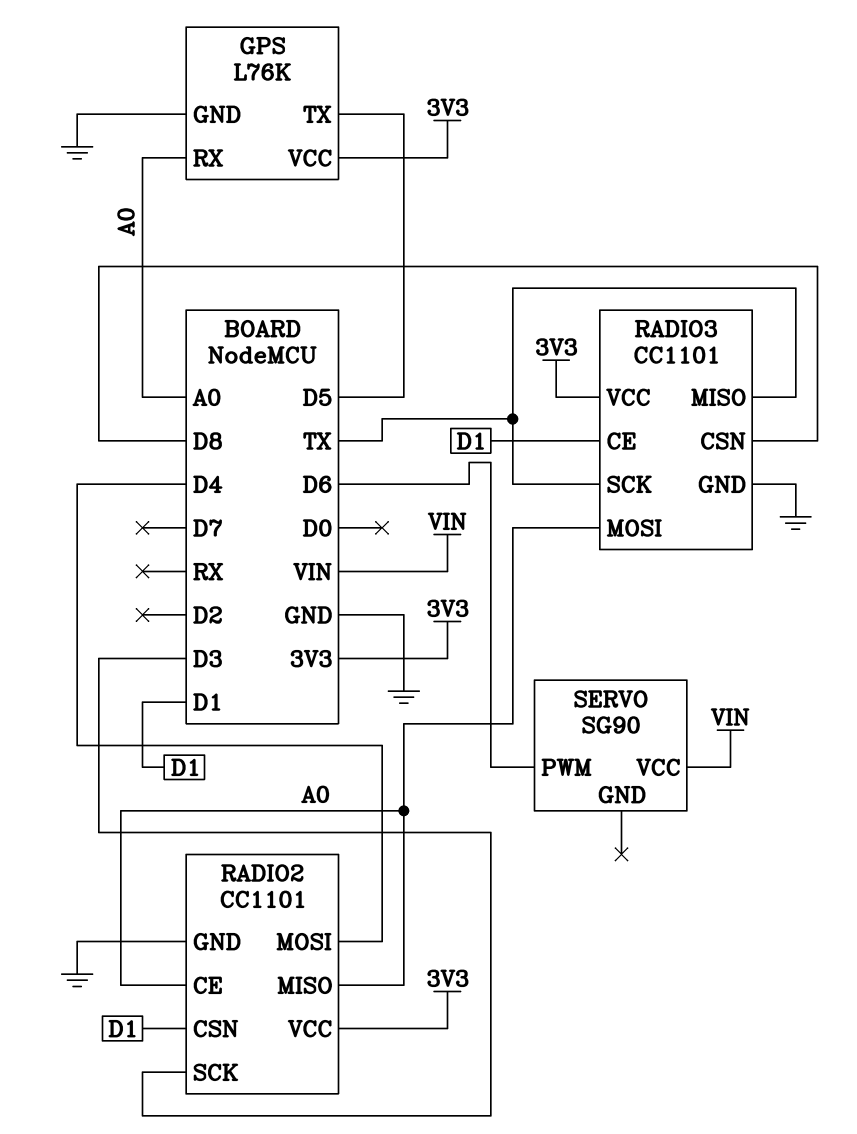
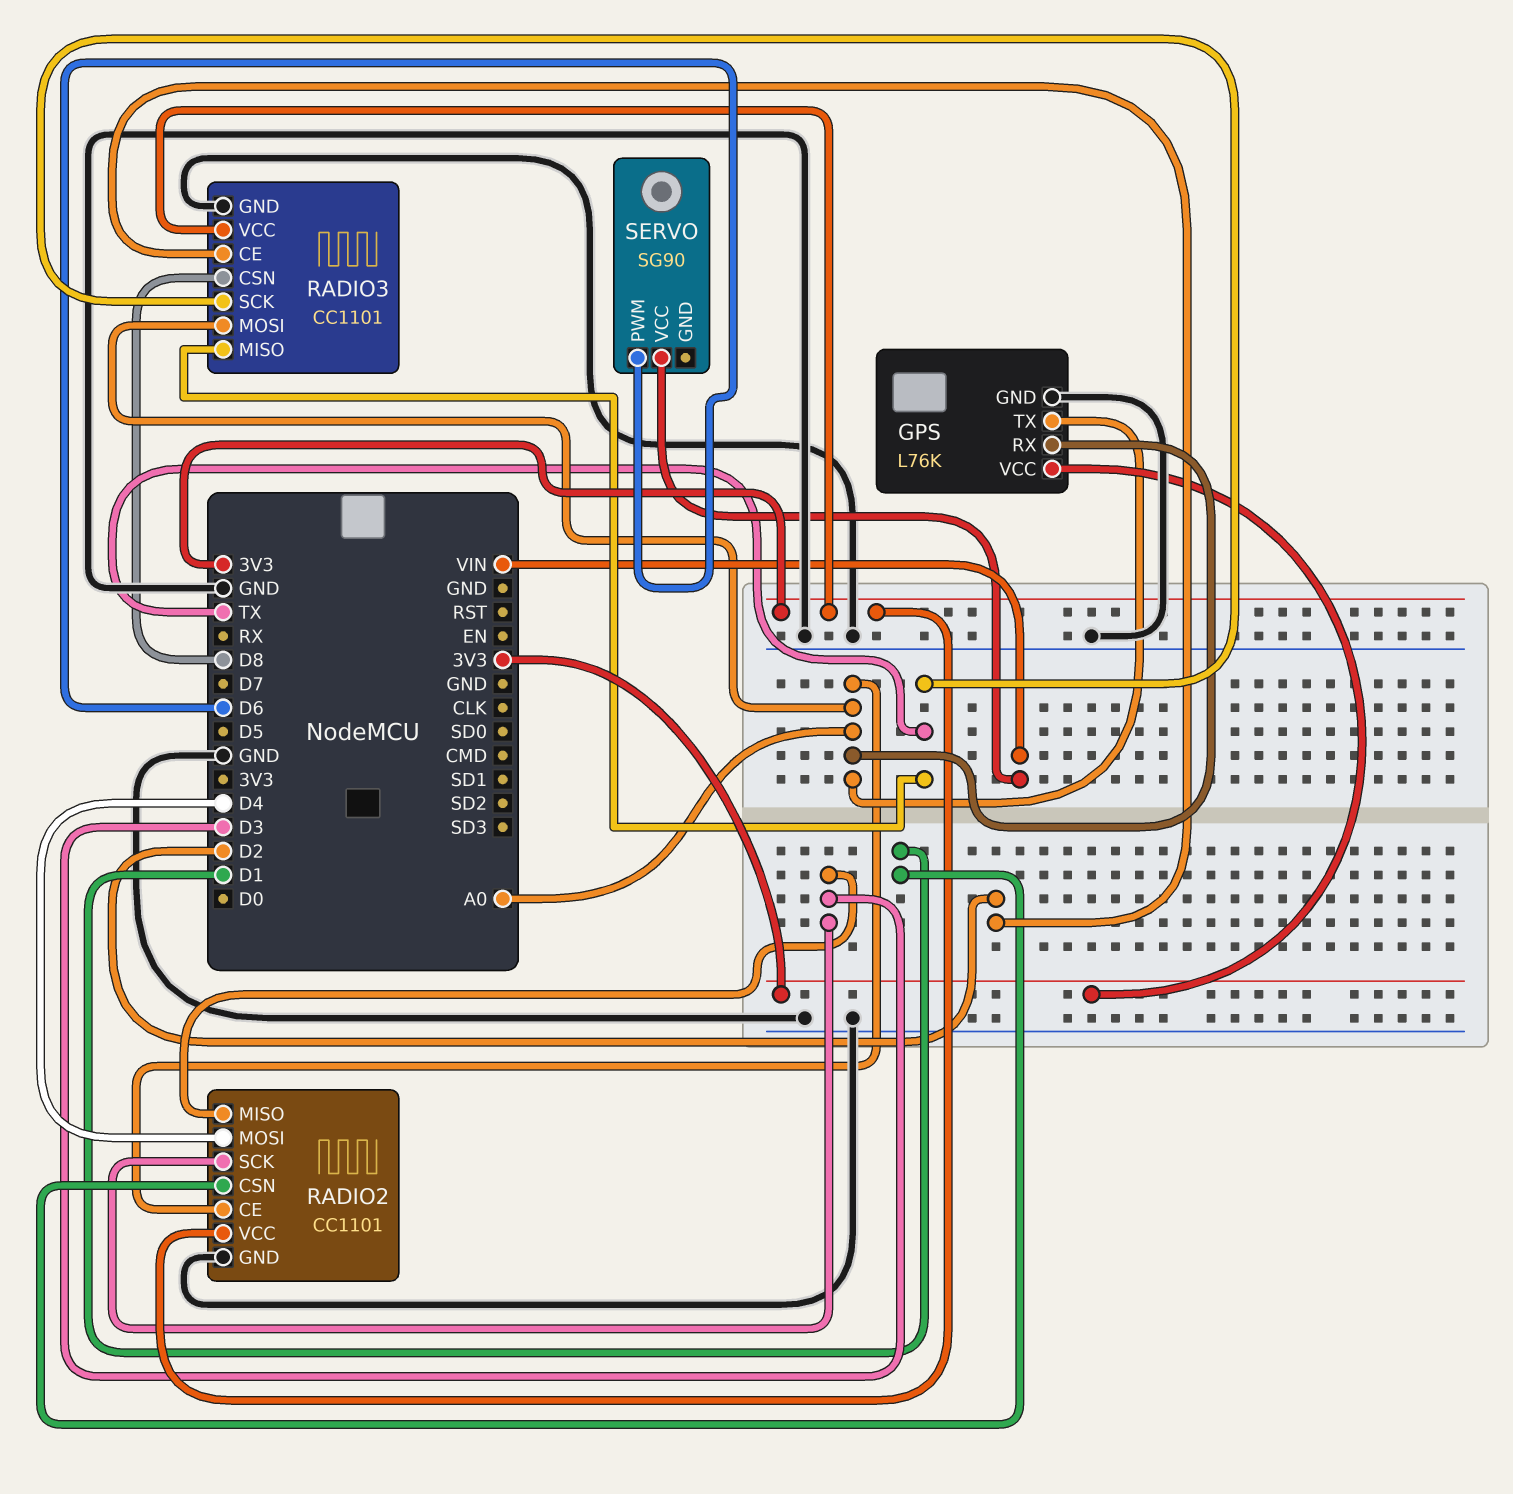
GPS pin TX: D5 -> A0
RADIO2 pin MISO: A0 -> D3
RADIO3 pin CE: D1 -> D2

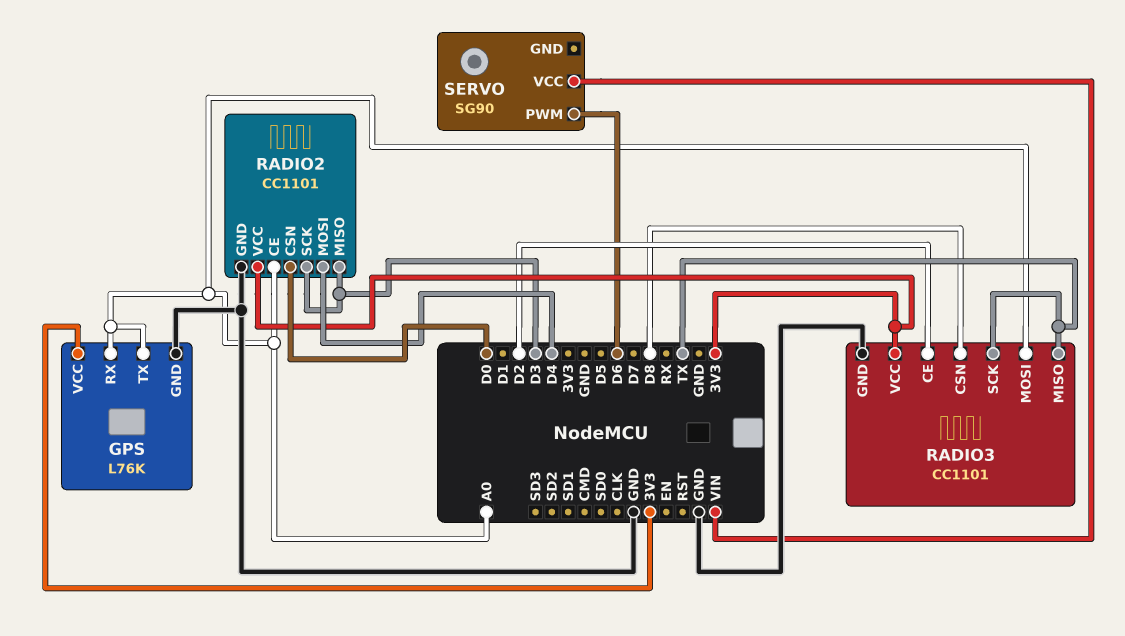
RADIO2 pin CSN: D1 -> D0

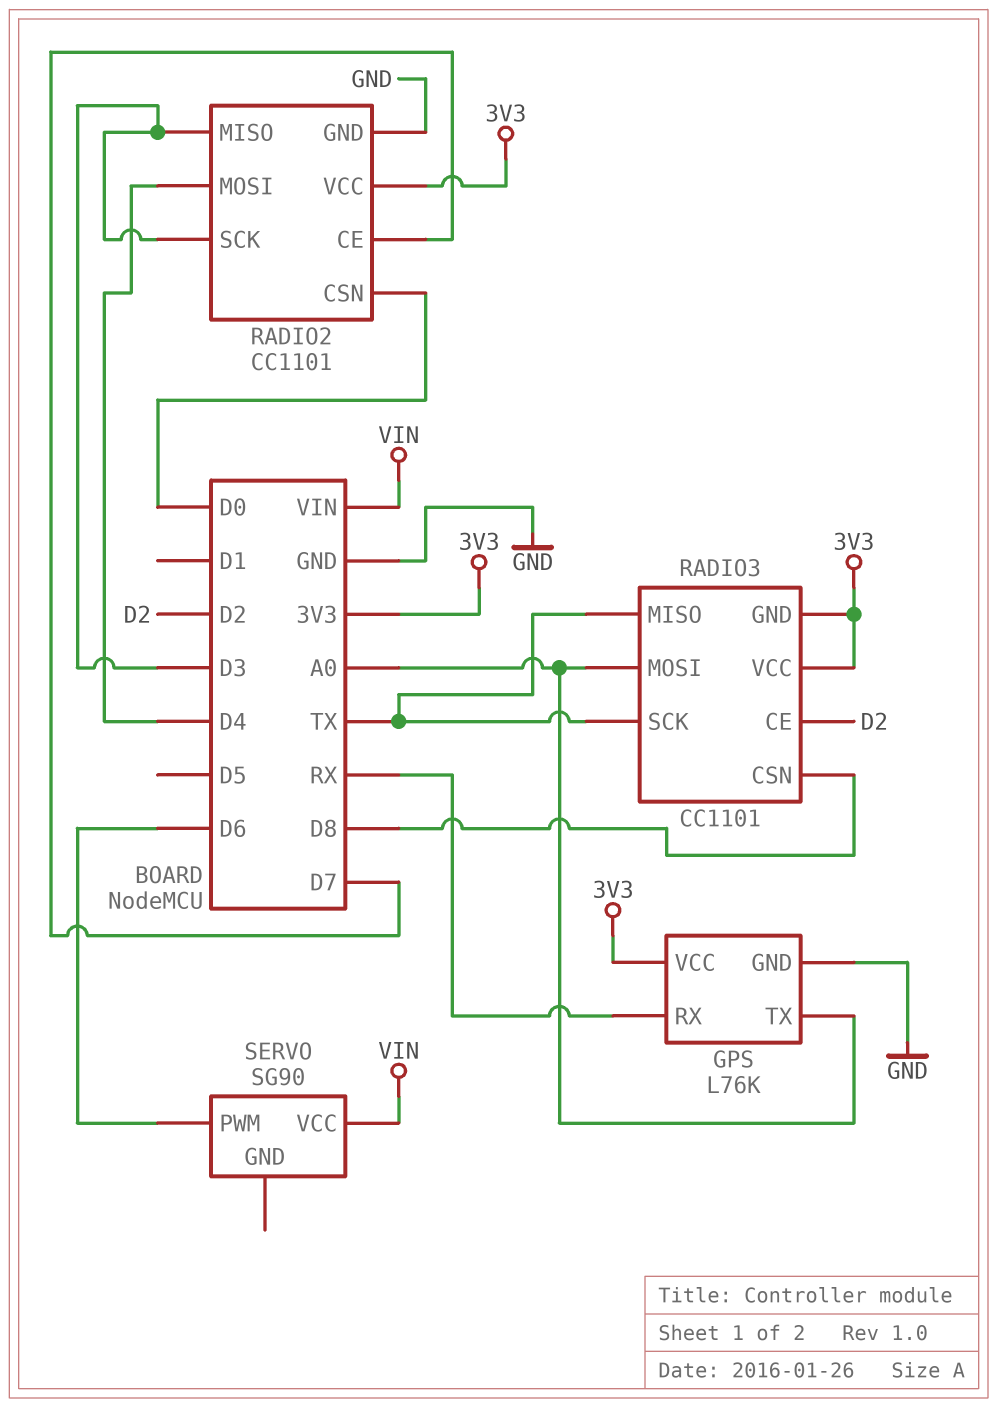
GPS pin RX: A0 -> RX
RADIO2 pin CE: A0 -> D7
RADIO3 pin GND: GND -> 3V3

